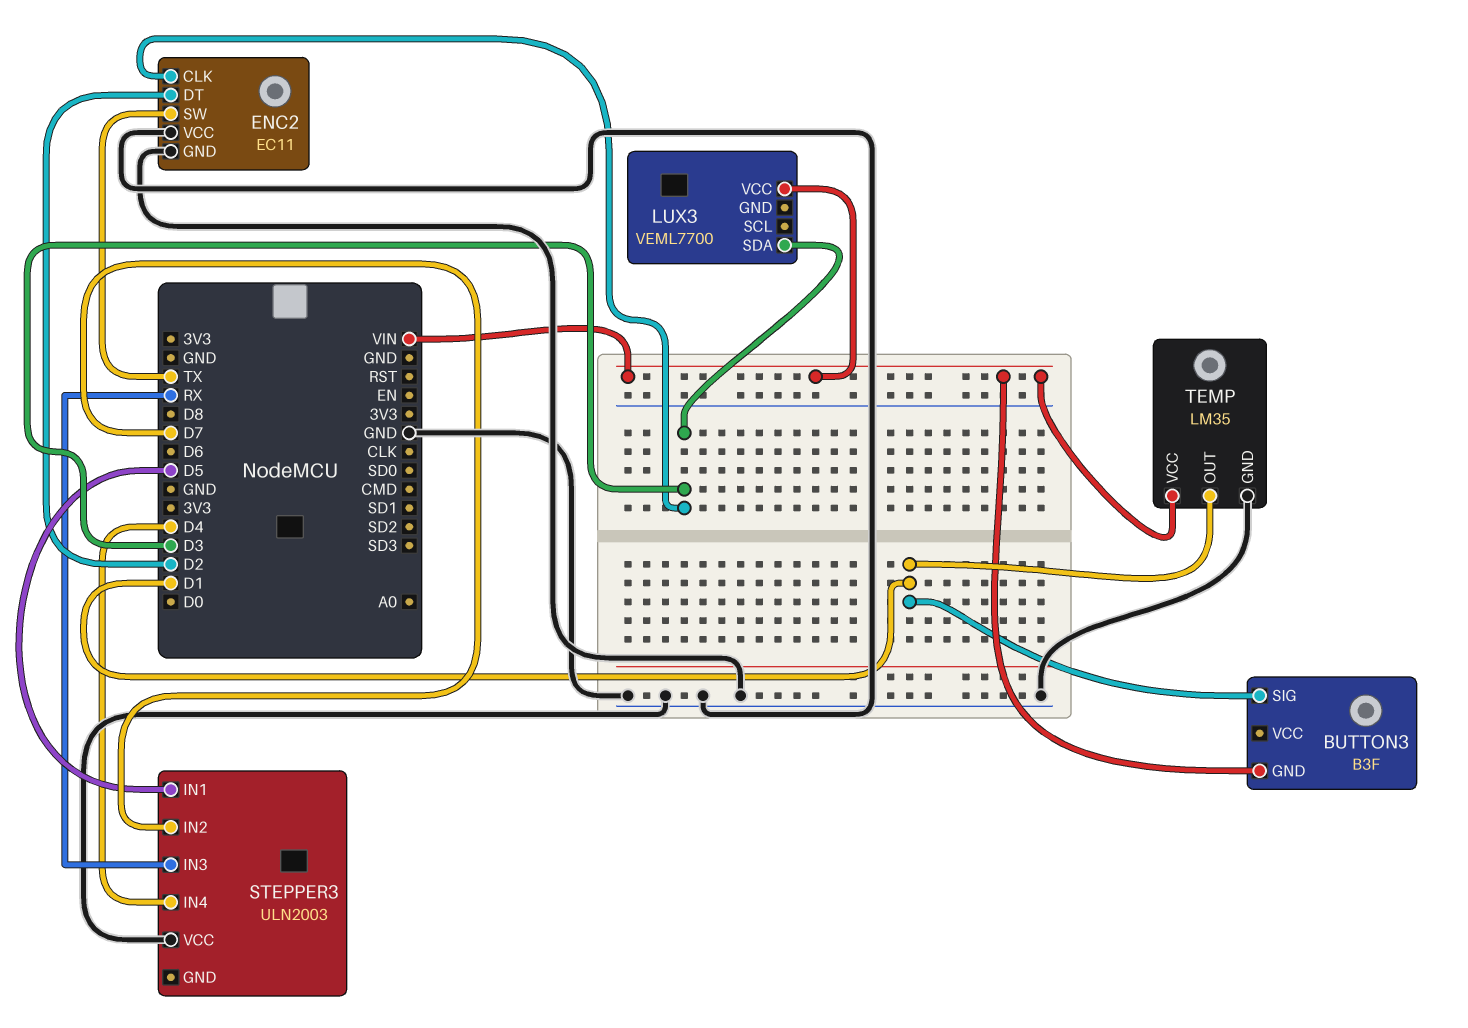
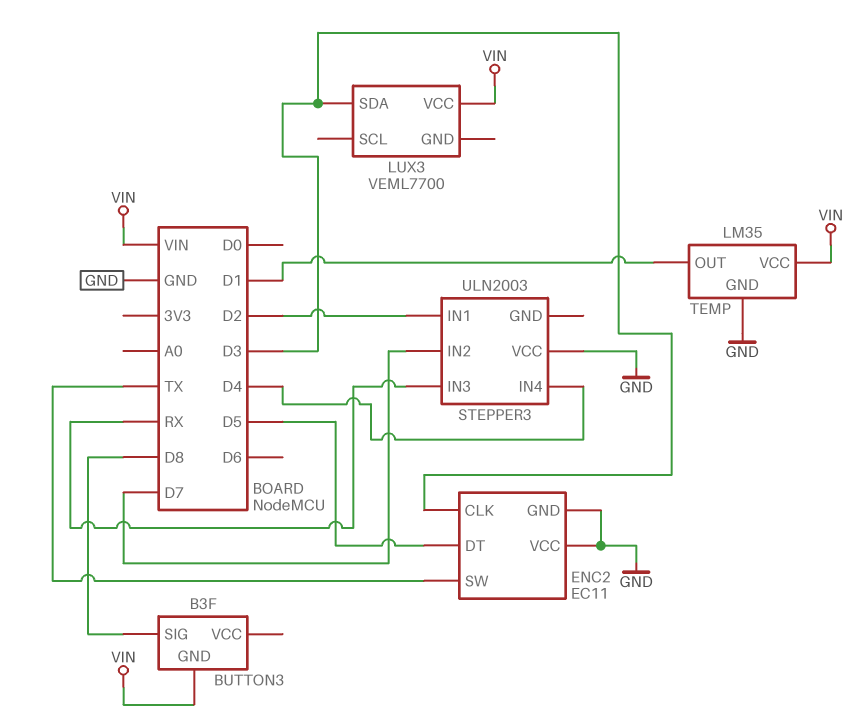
BUTTON3 pin SIG: D1 -> D8
ENC2 pin DT: D2 -> D5
STEPPER3 pin IN1: D5 -> D2

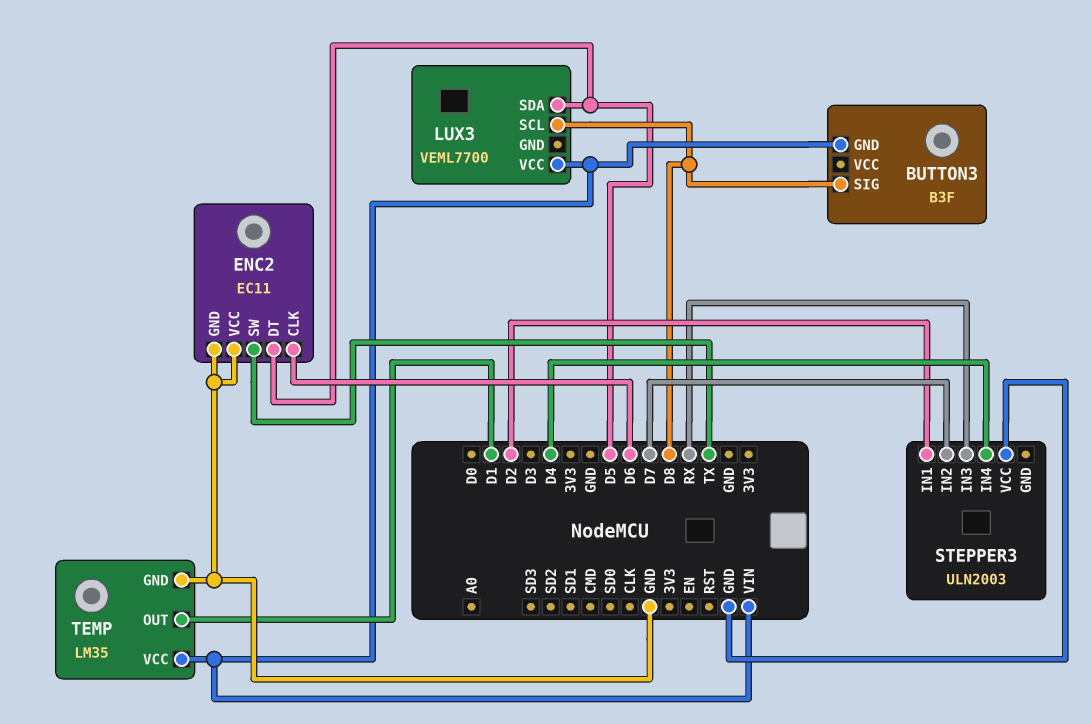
ENC2 pin CLK: D3 -> D6
LUX3 pin SCL: none -> D8
LUX3 pin SDA: D3 -> D5

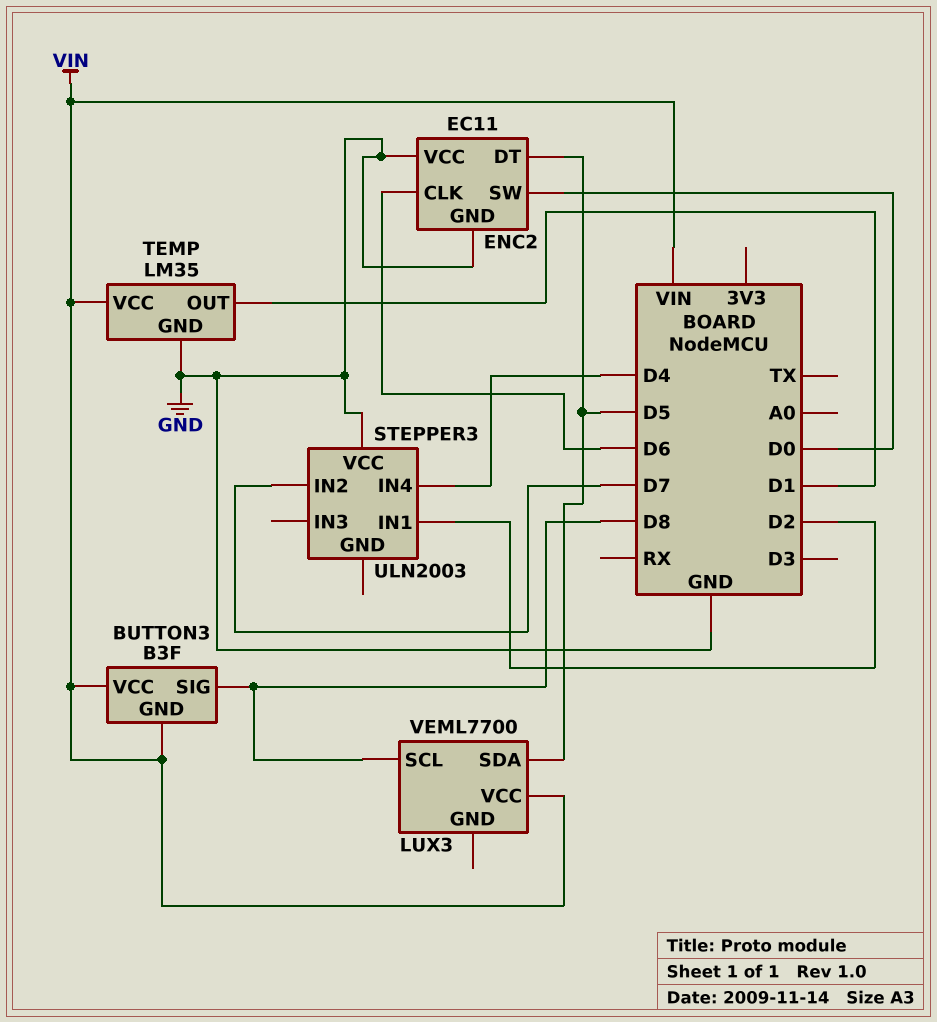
BUTTON3 pin VCC: none -> VIN
ENC2 pin SW: TX -> D0
STEPPER3 pin IN3: RX -> none

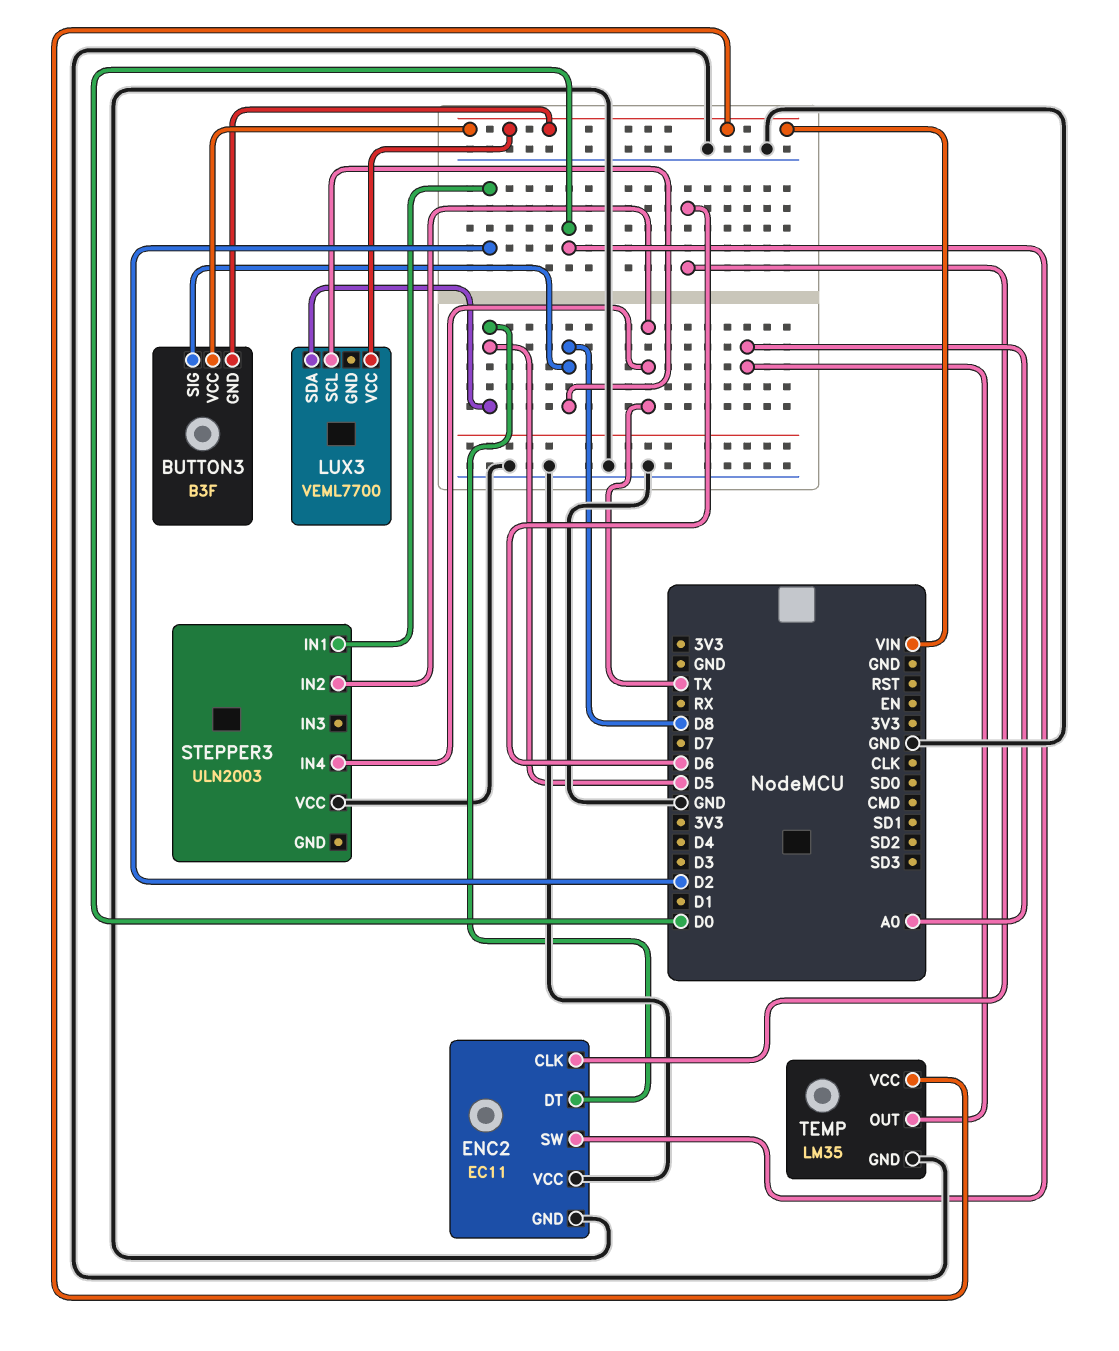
STEPPER3 pin IN2: D7 -> TX
STEPPER3 pin IN4: D4 -> TX
TEMP pin OUT: D1 -> A0

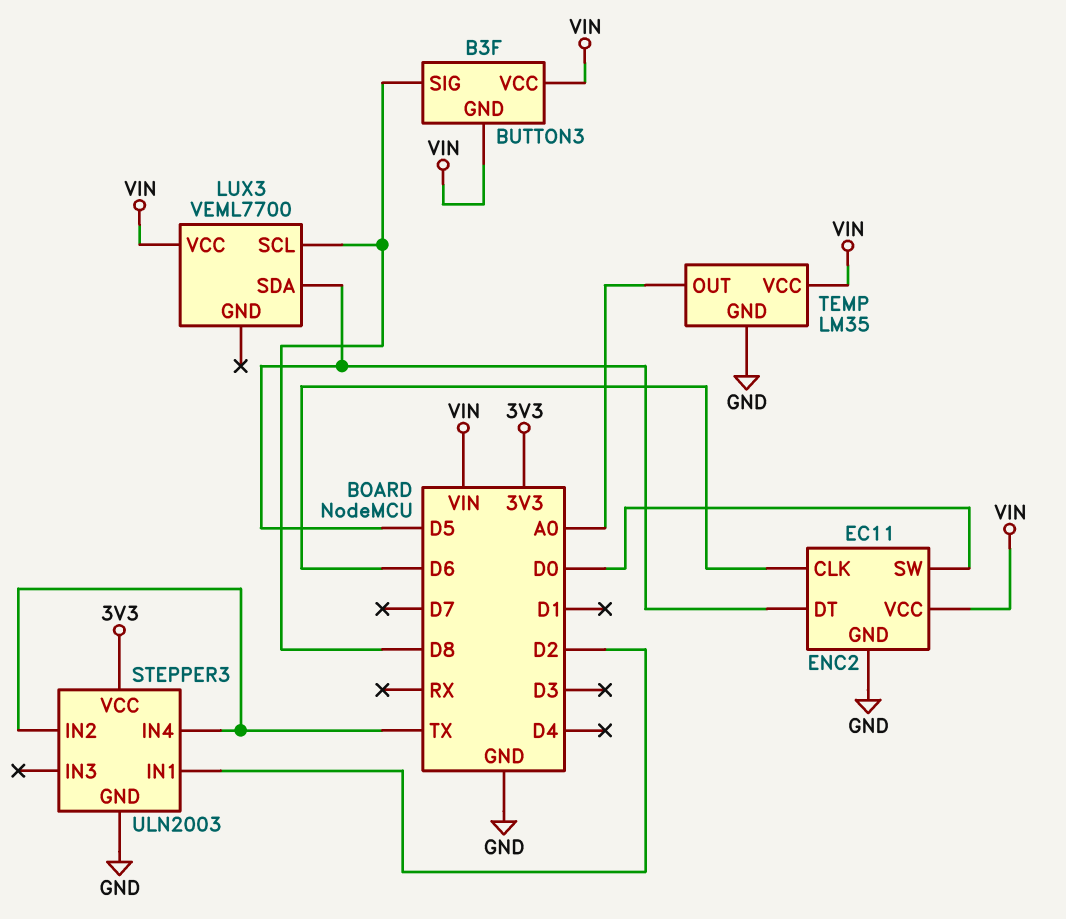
ENC2 pin VCC: GND -> VIN
STEPPER3 pin GND: none -> GND
STEPPER3 pin VCC: GND -> 3V3

